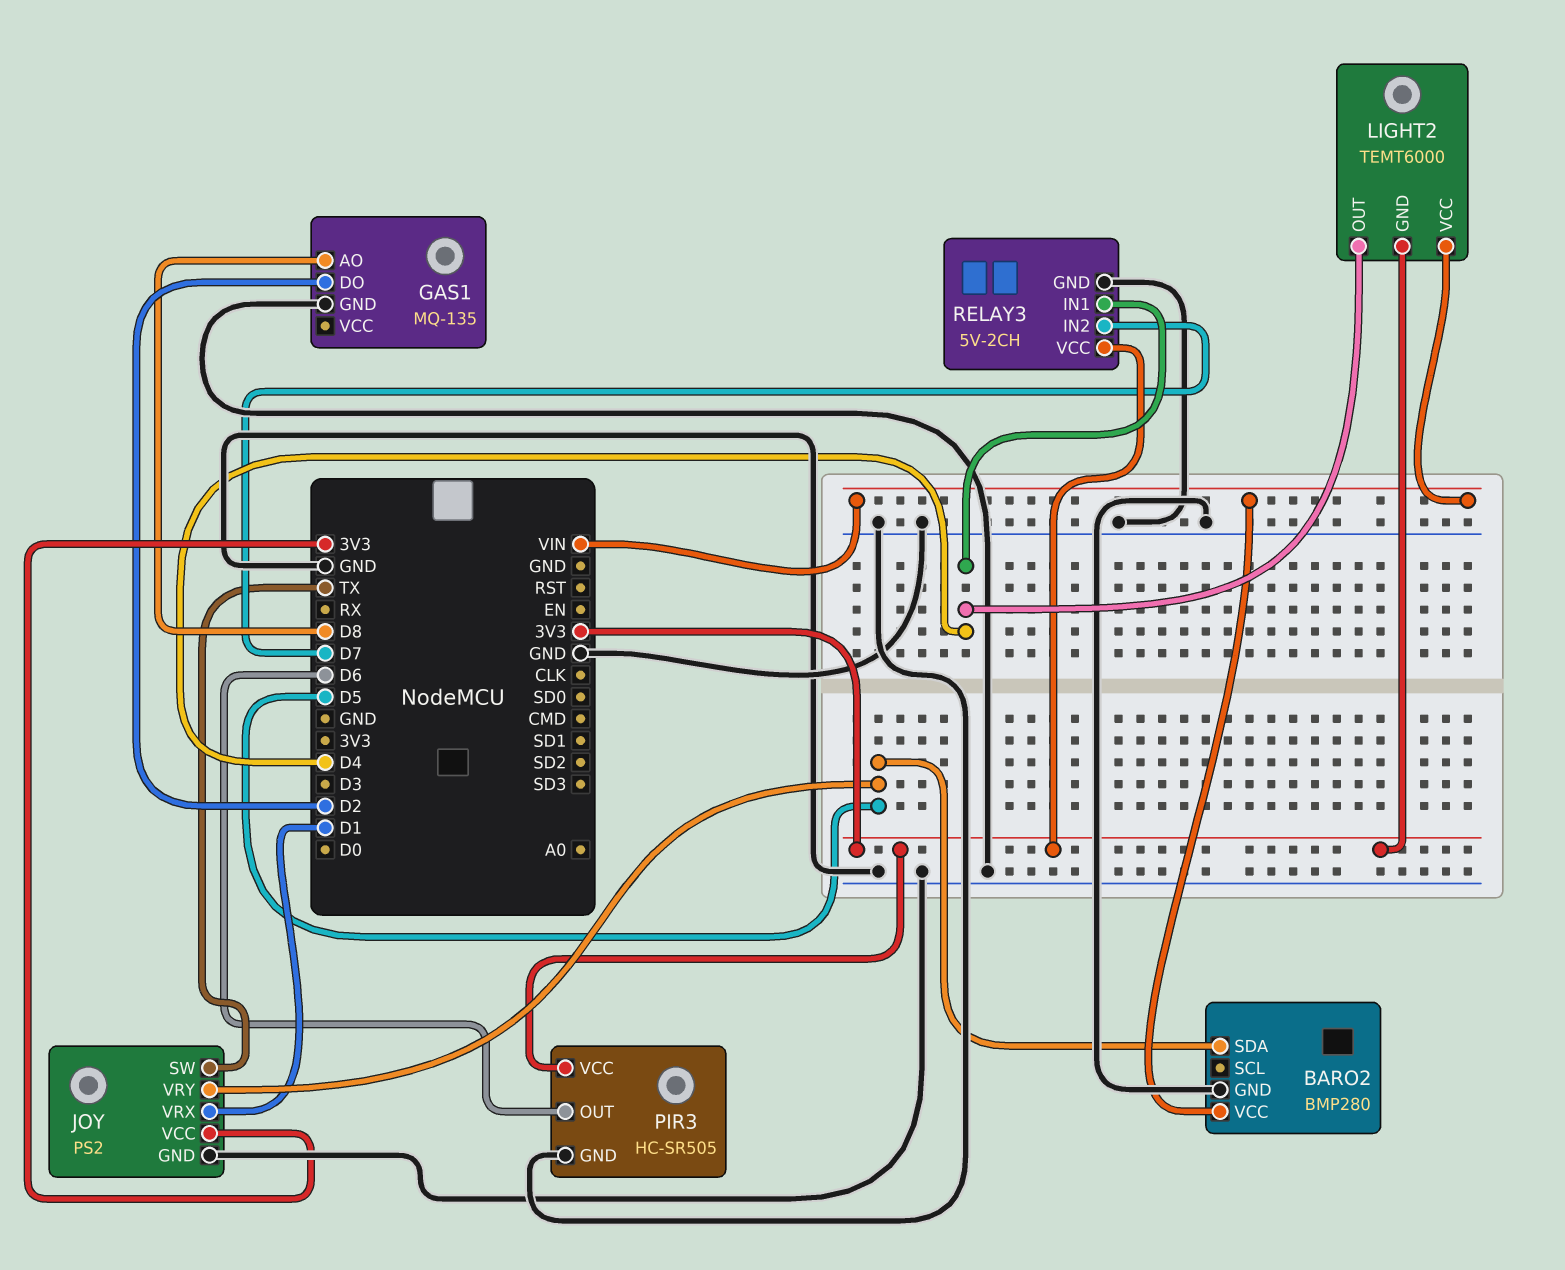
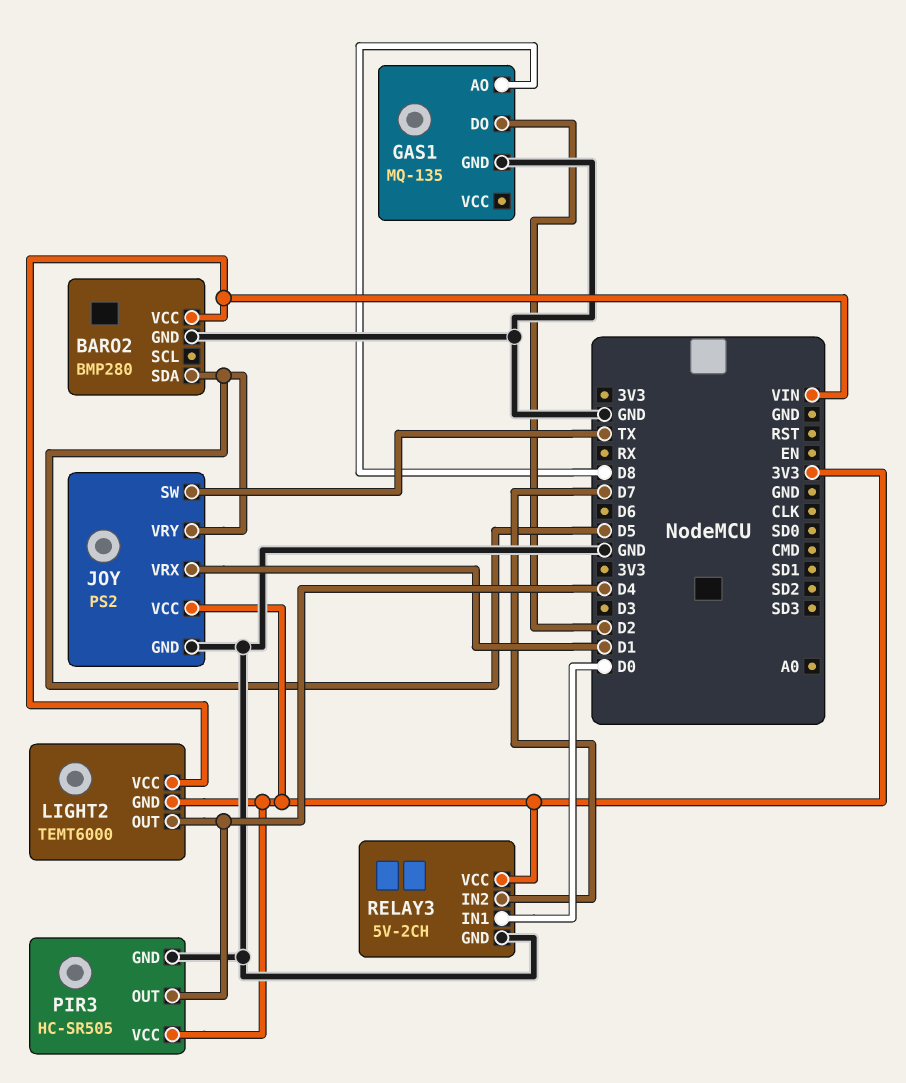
PIR3 pin OUT: D6 -> D4
RELAY3 pin IN1: D4 -> D0

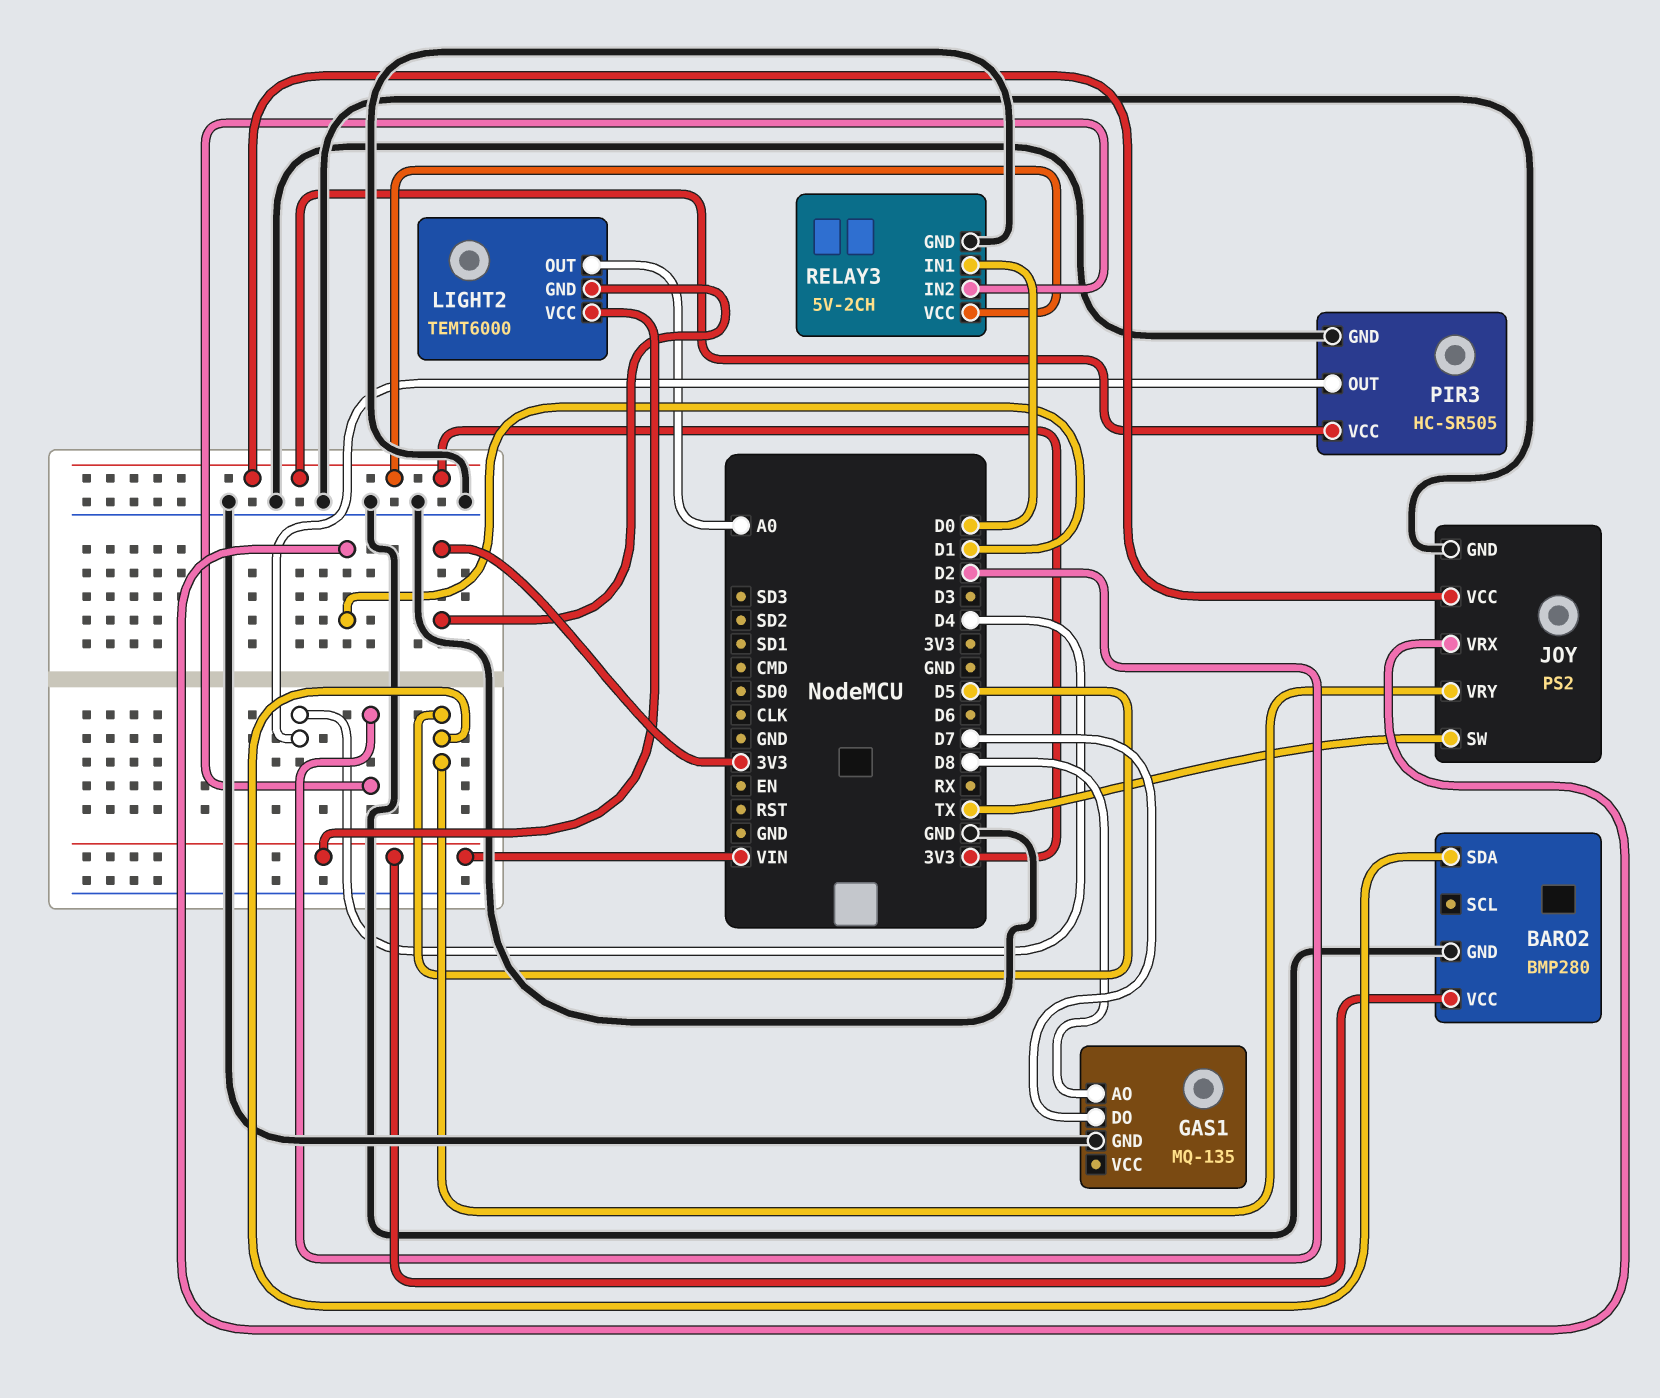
GAS1 pin DO: D2 -> D7
LIGHT2 pin OUT: D4 -> A0
RELAY3 pin IN2: D7 -> D2

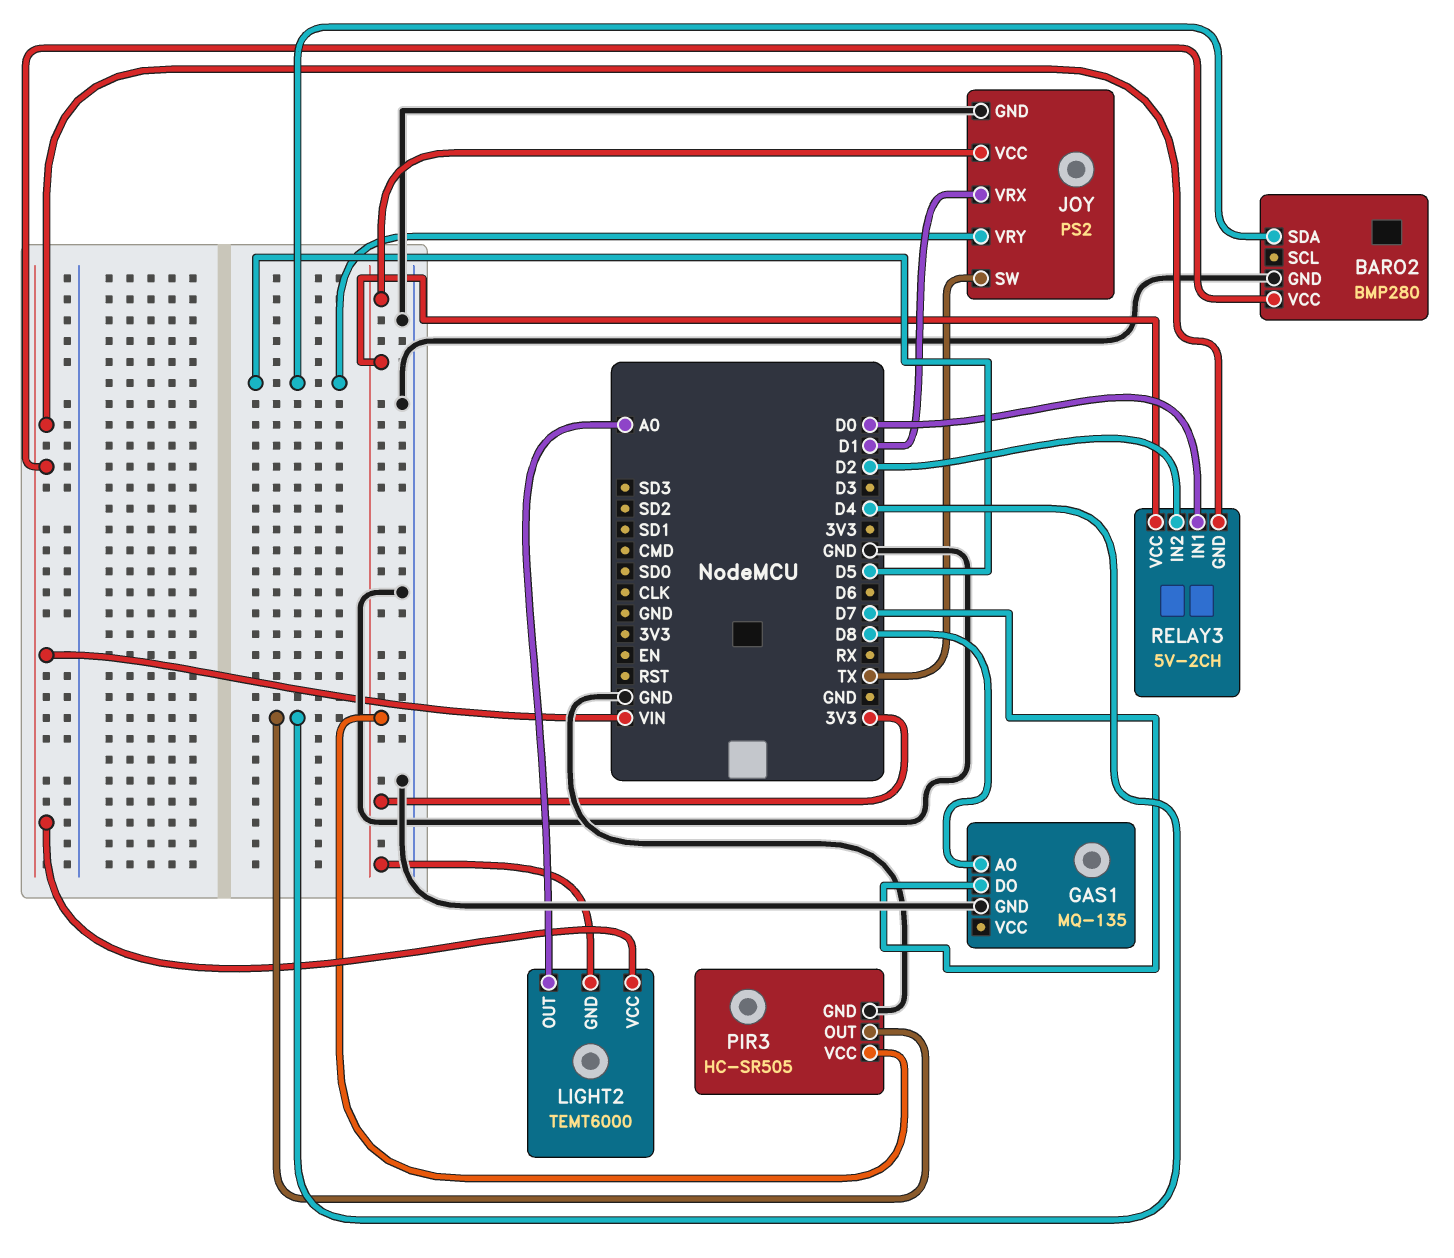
RELAY3 pin GND: GND -> VIN

